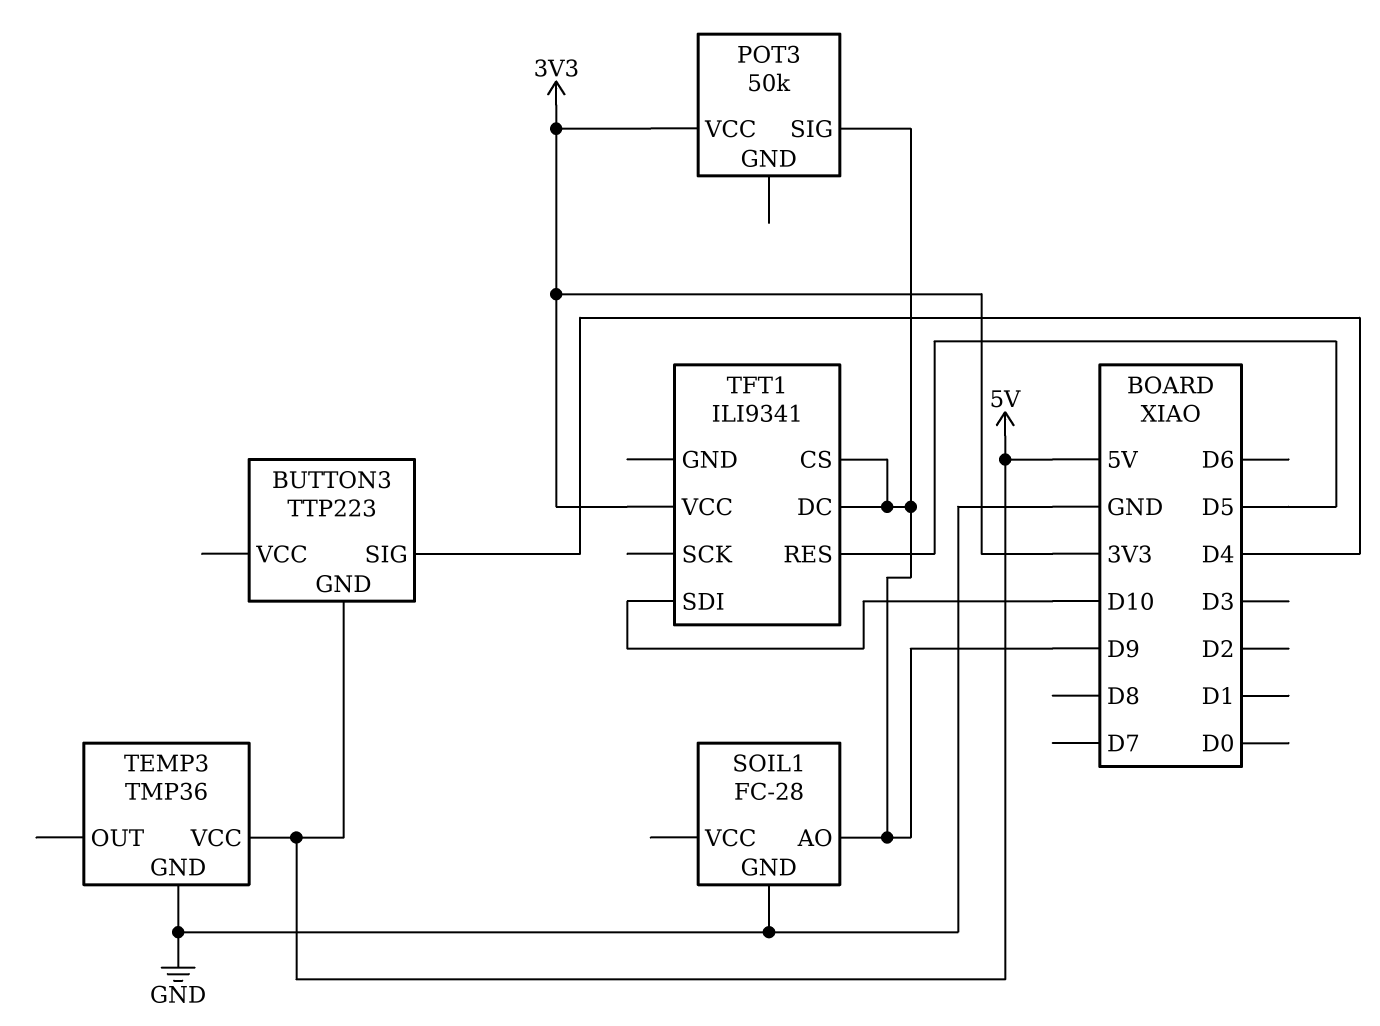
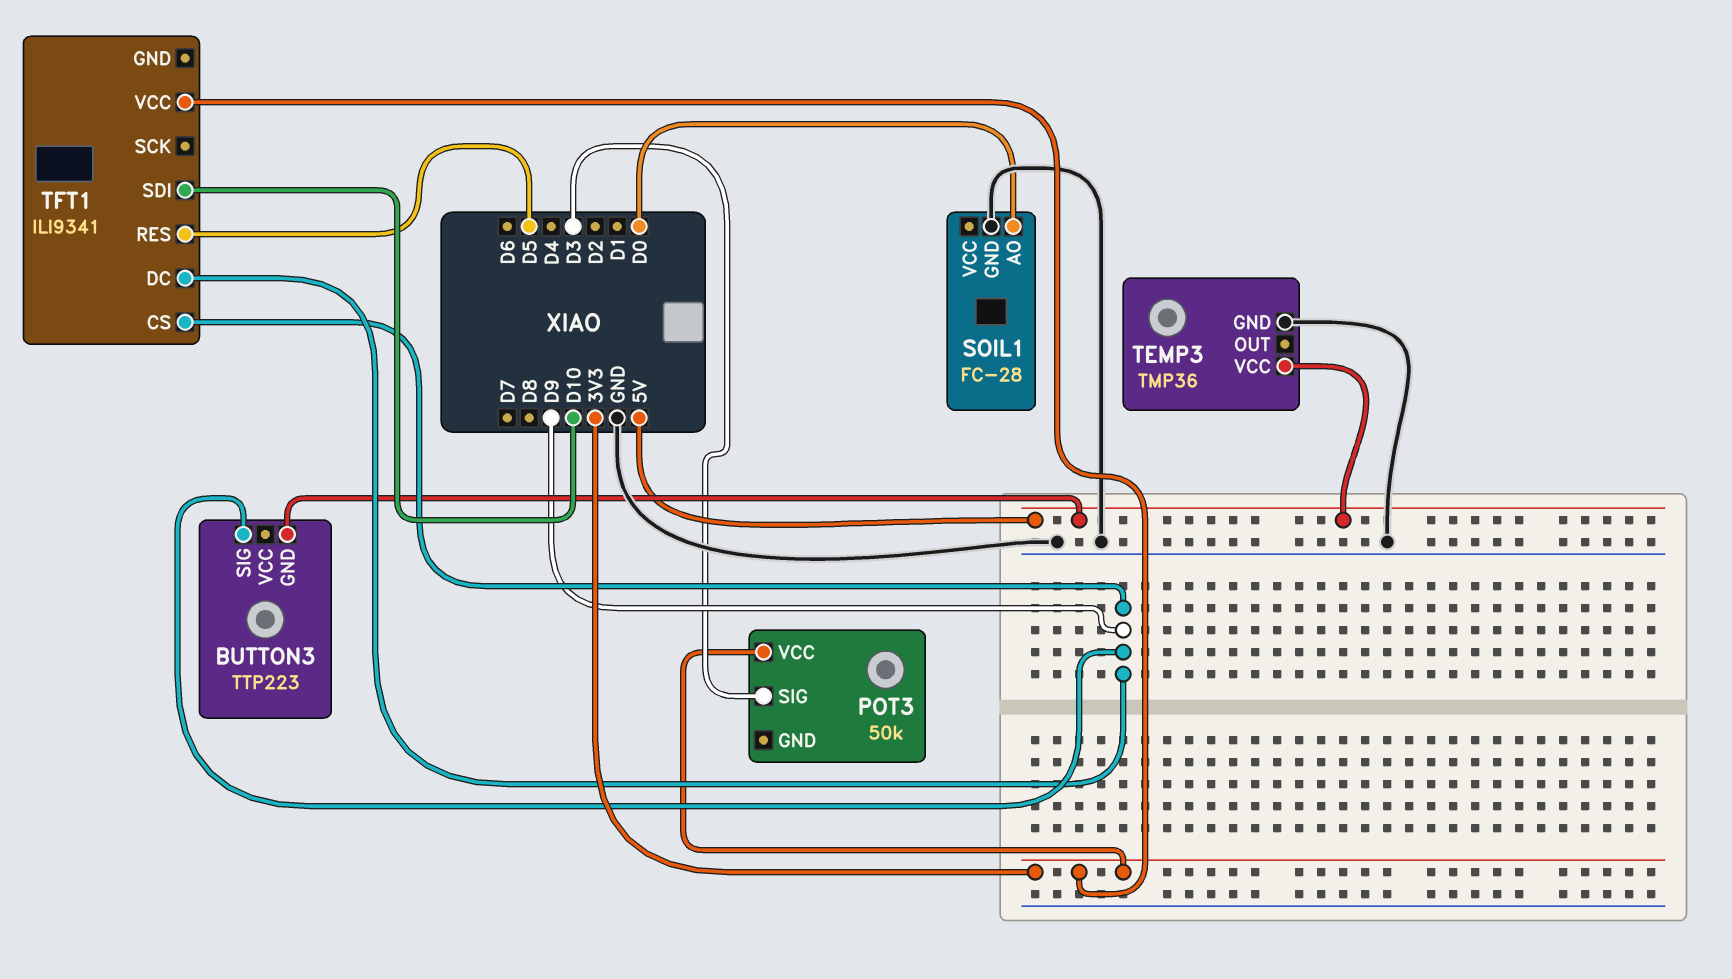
BUTTON3 pin SIG: D4 -> D9
POT3 pin SIG: D9 -> D3
SOIL1 pin AO: D9 -> D0

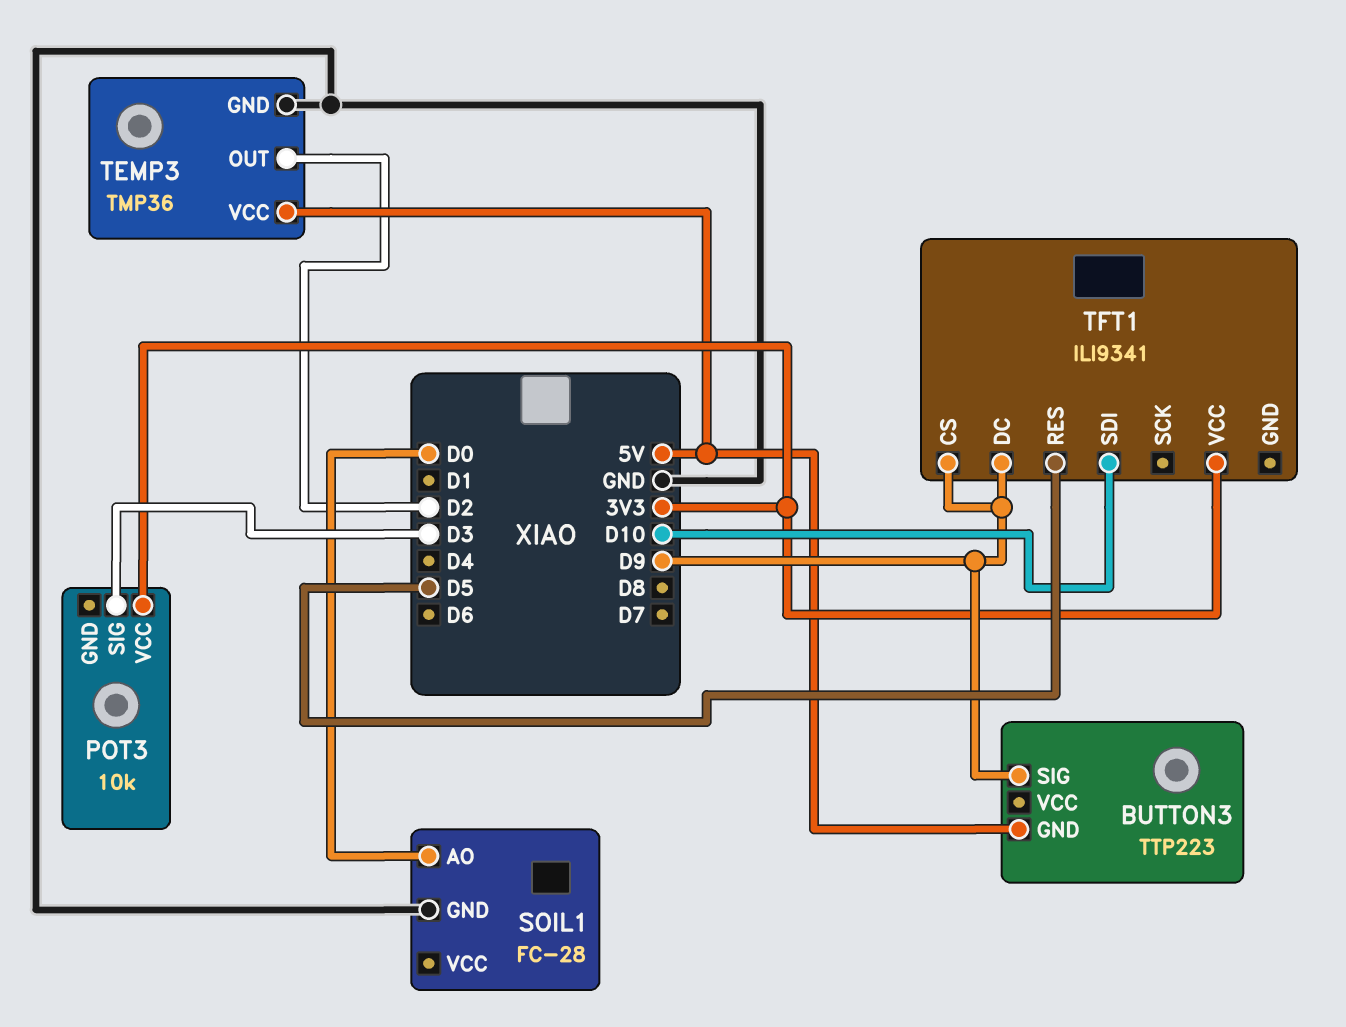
POT3: 50k -> 10k
TEMP3 pin OUT: none -> D2

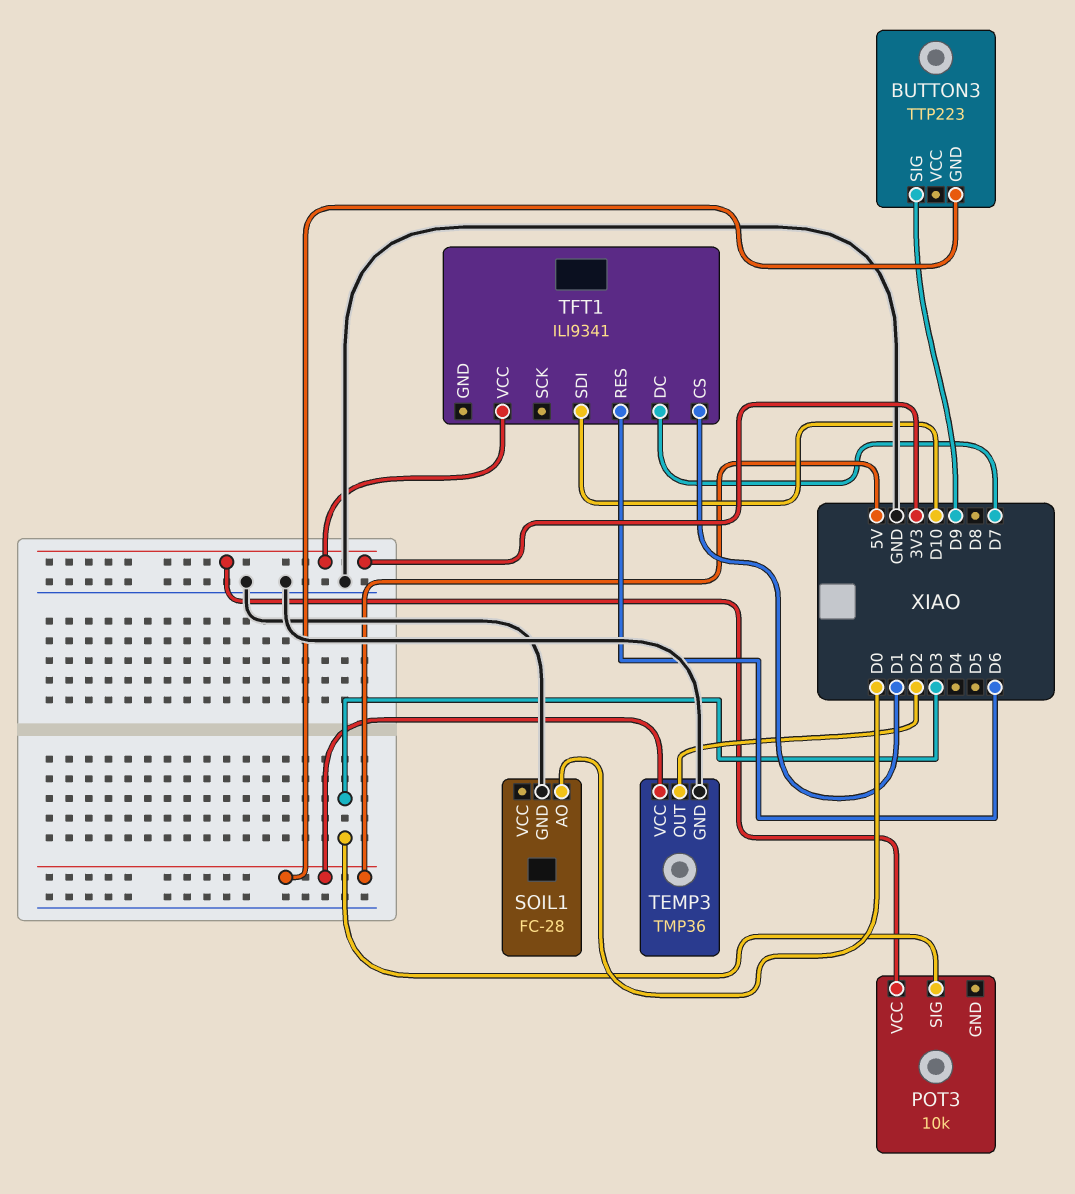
TFT1 pin CS: D9 -> D1
TFT1 pin DC: D9 -> D7
TFT1 pin RES: D5 -> D6

